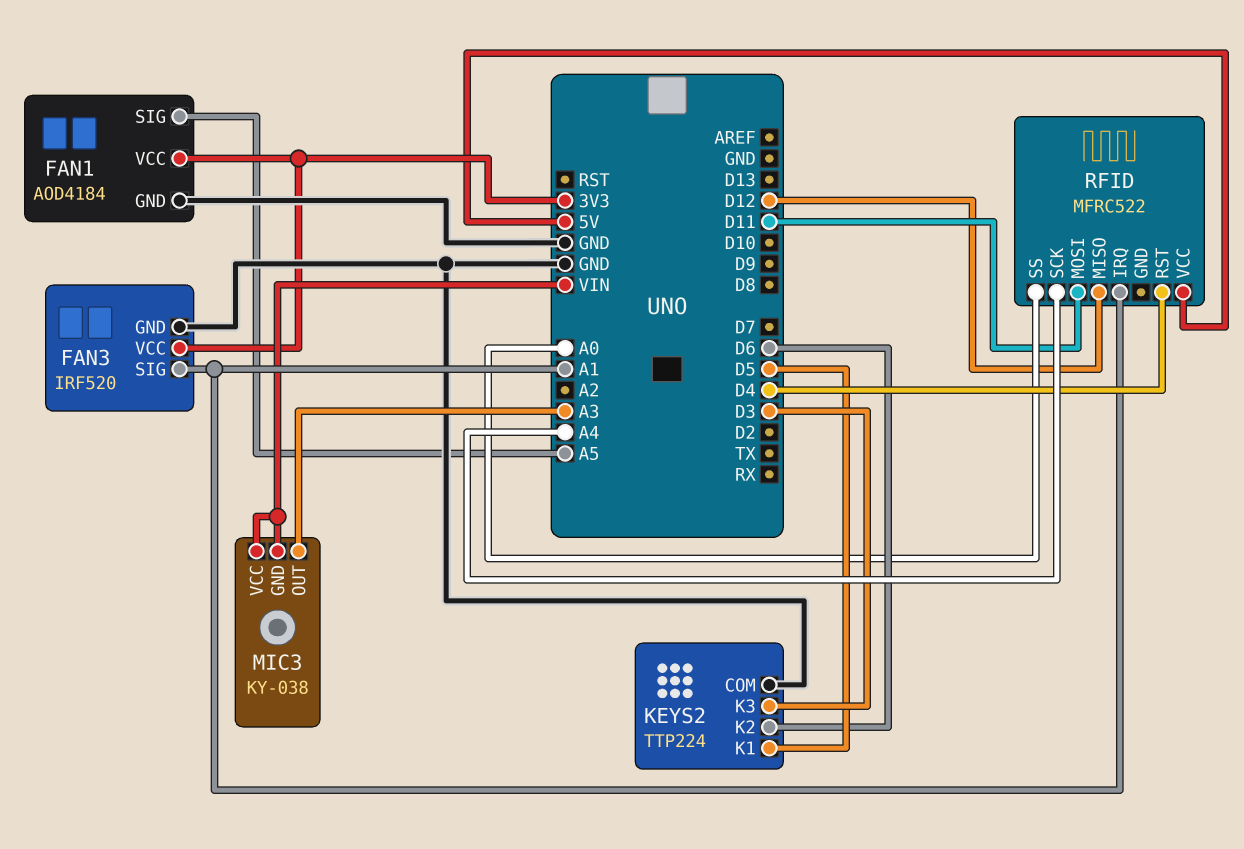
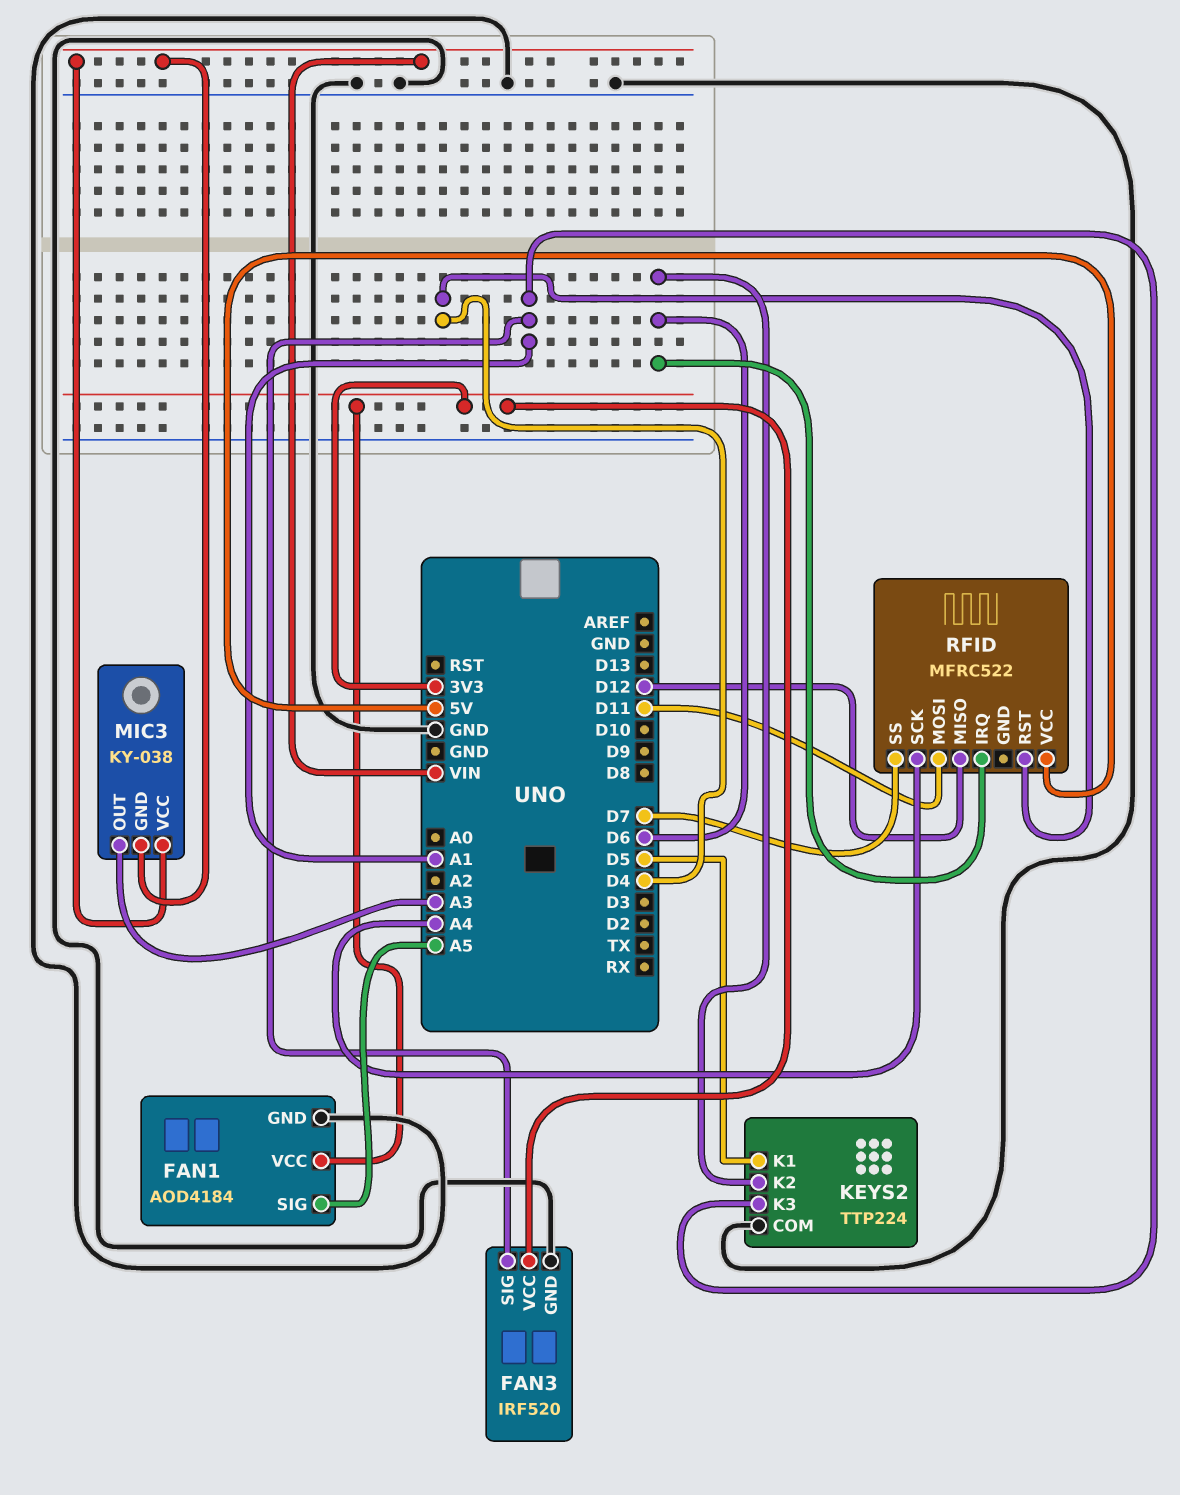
KEYS2 pin K3: D3 -> A1
RFID pin IRQ: A1 -> D6
RFID pin SS: A0 -> D7

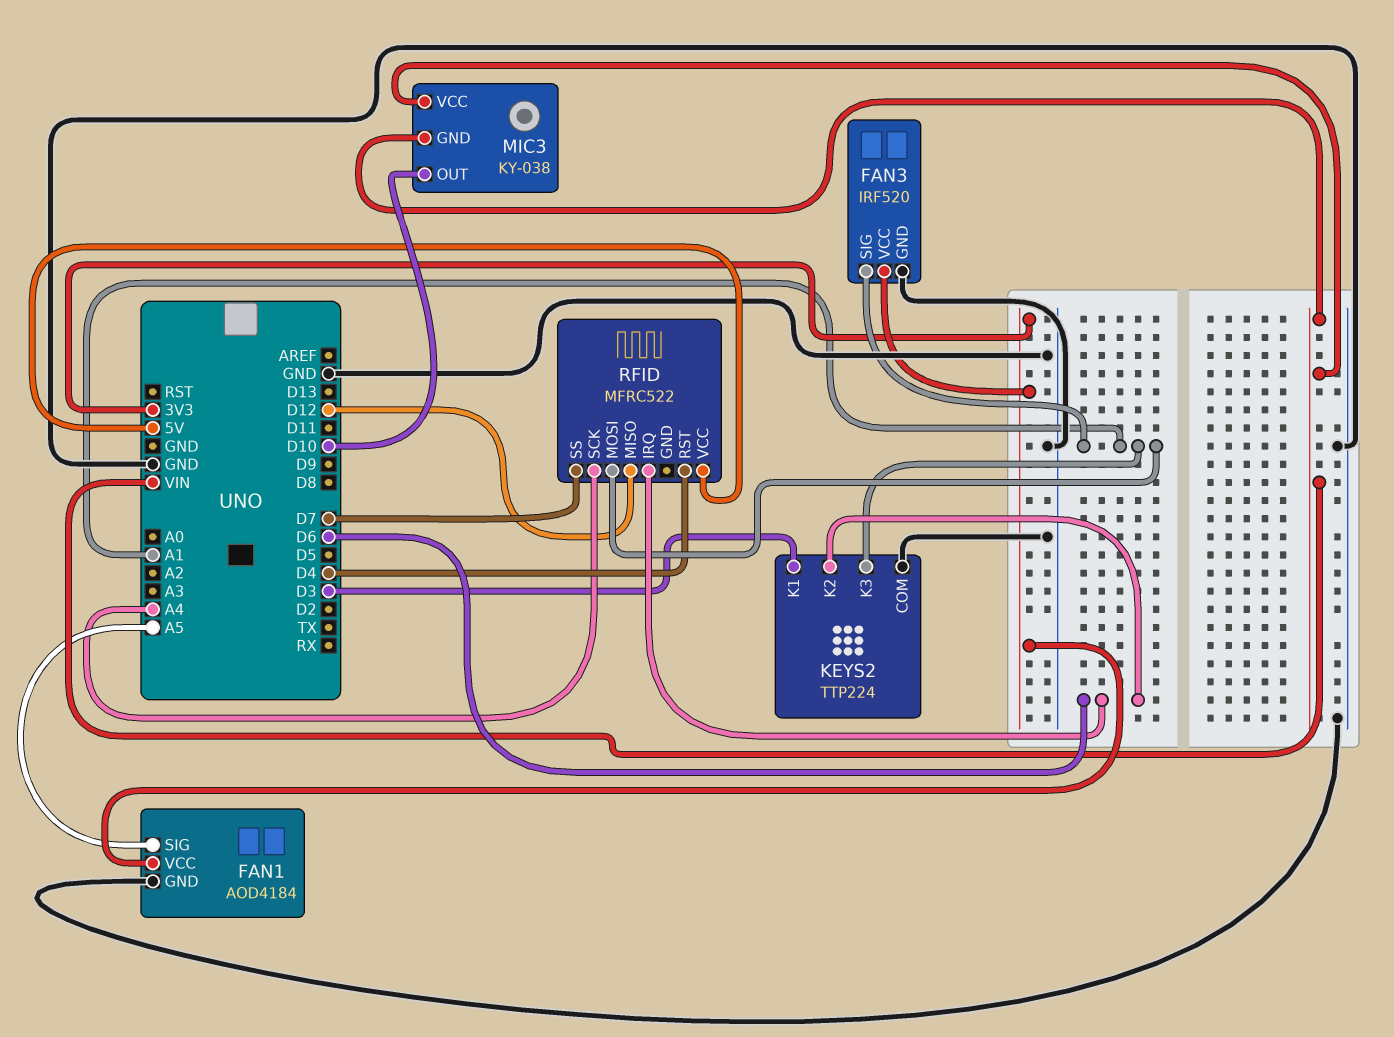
KEYS2 pin K1: D5 -> D3
MIC3 pin OUT: A3 -> D10
RFID pin MOSI: D11 -> A1

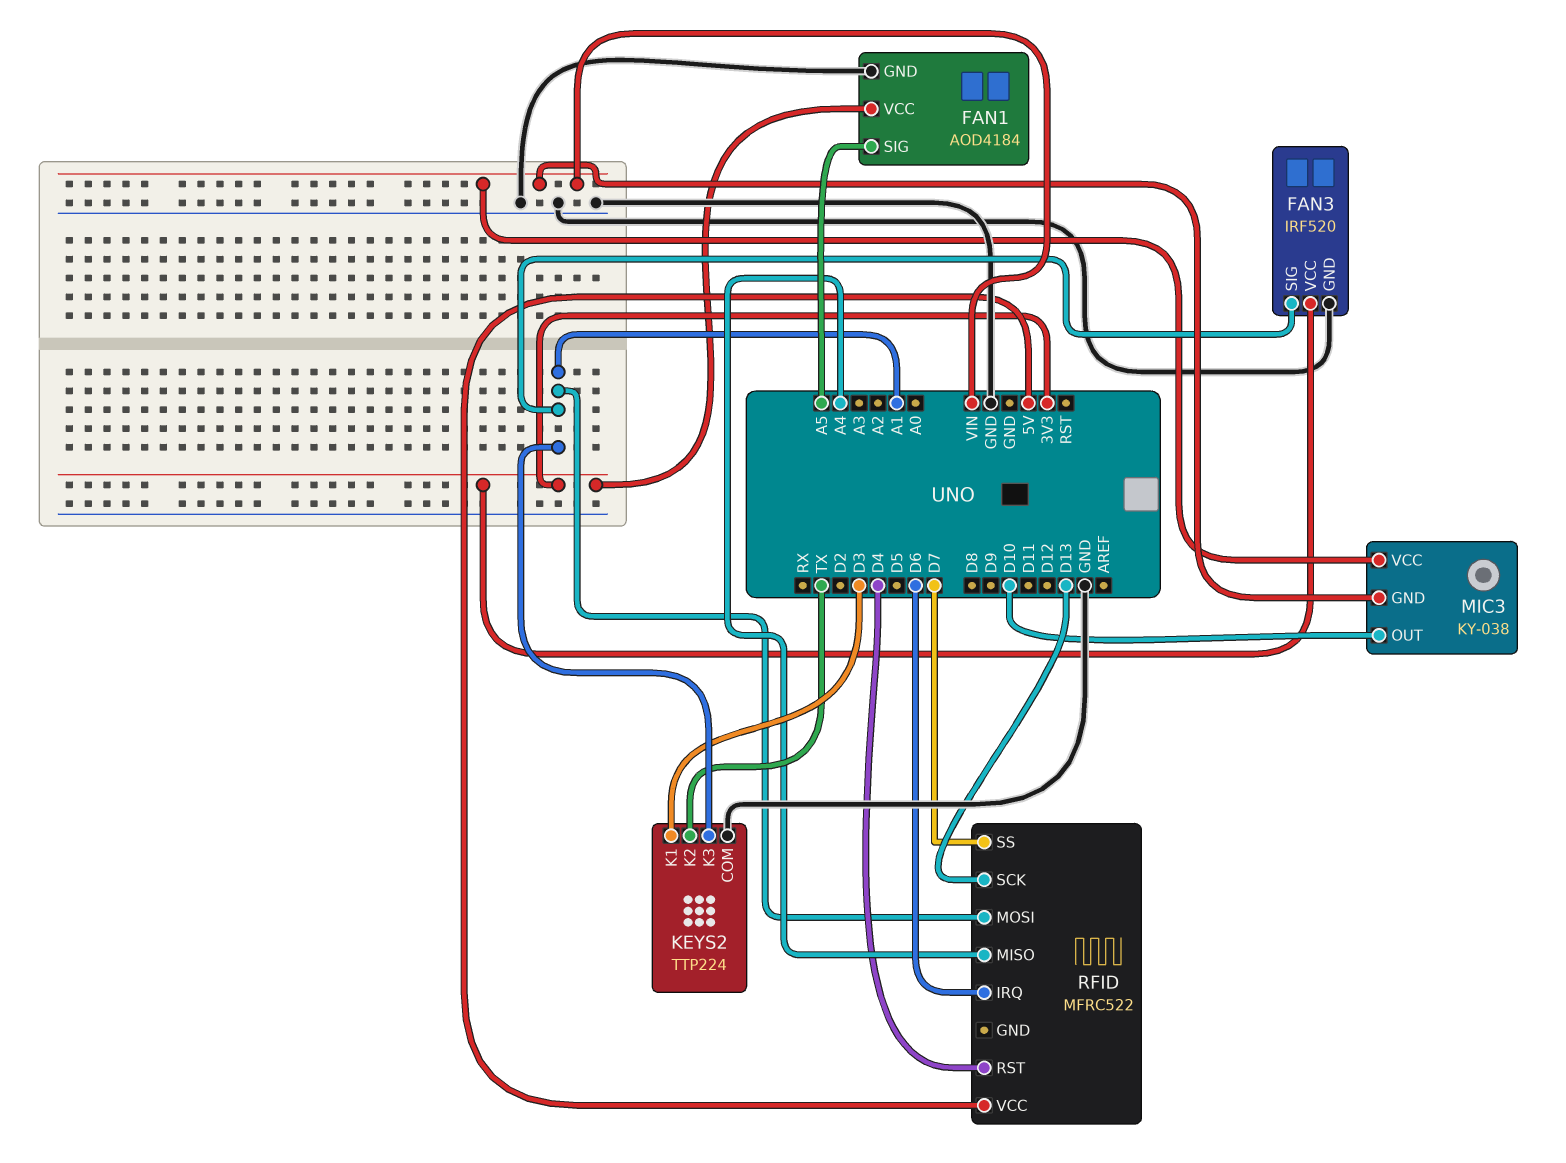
KEYS2 pin K2: D6 -> TX
RFID pin MISO: D12 -> A4
RFID pin SCK: A4 -> D13

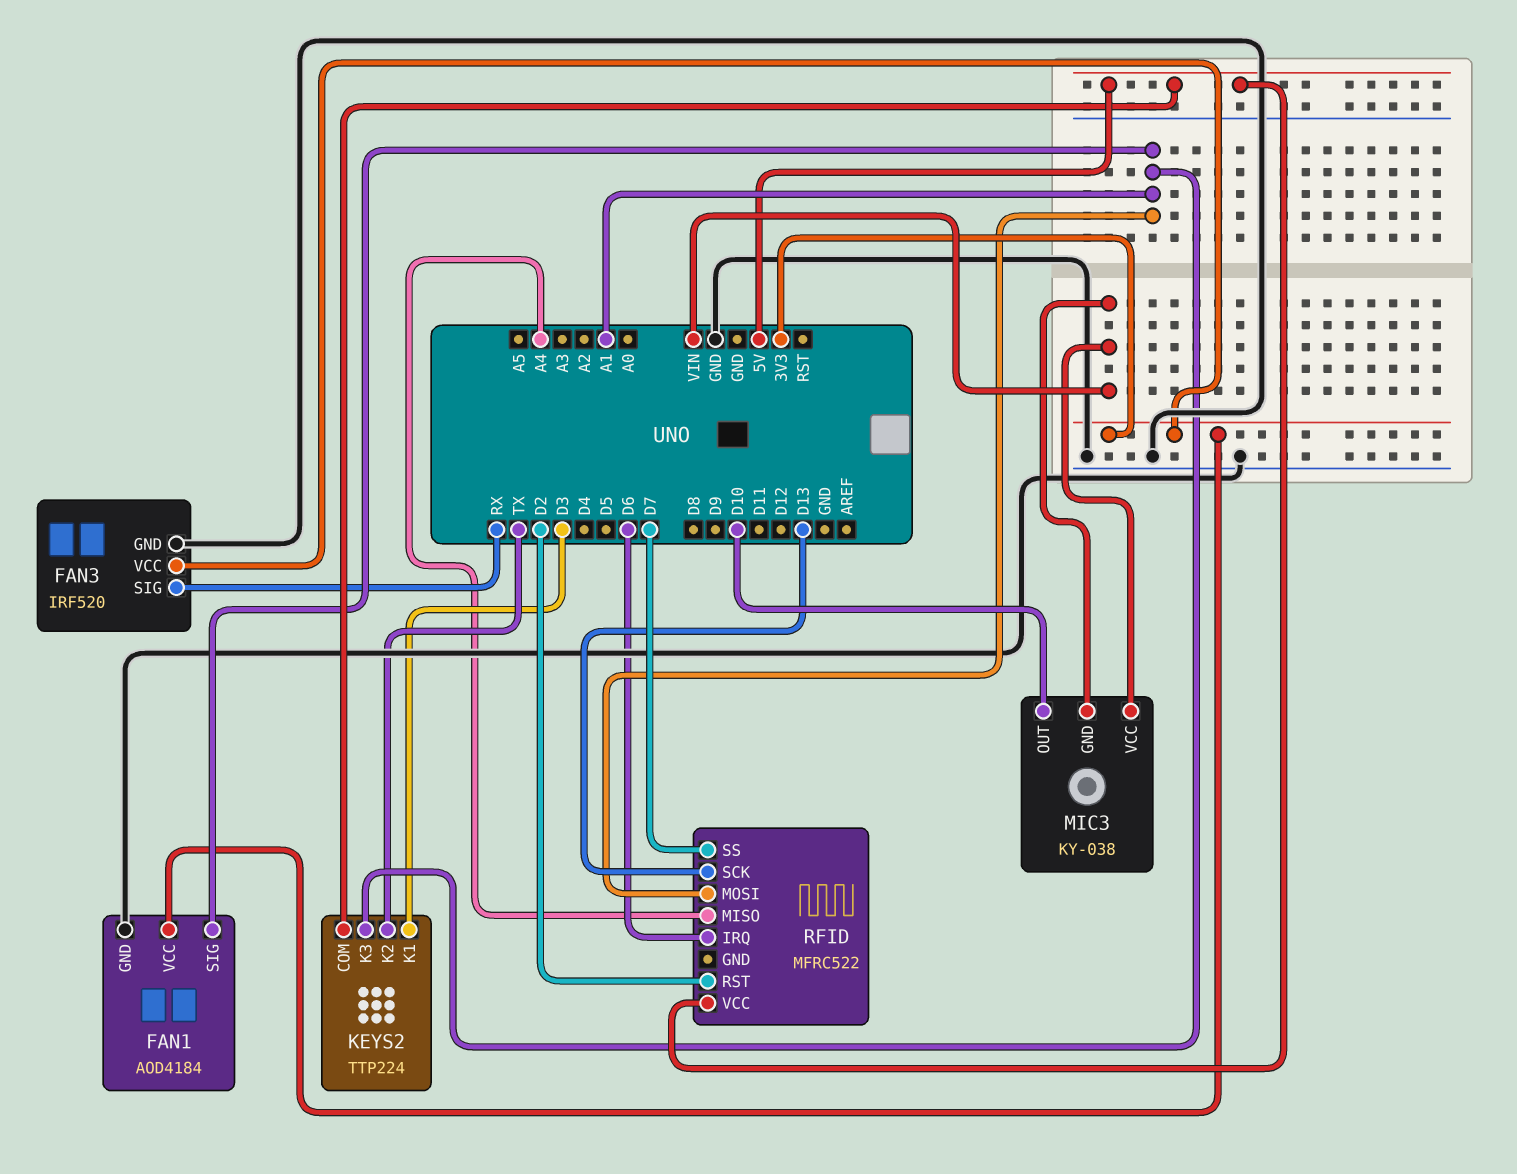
FAN1 pin SIG: A5 -> A1
FAN3 pin SIG: A1 -> RX
KEYS2 pin COM: GND -> 5V
RFID pin RST: D4 -> D2

